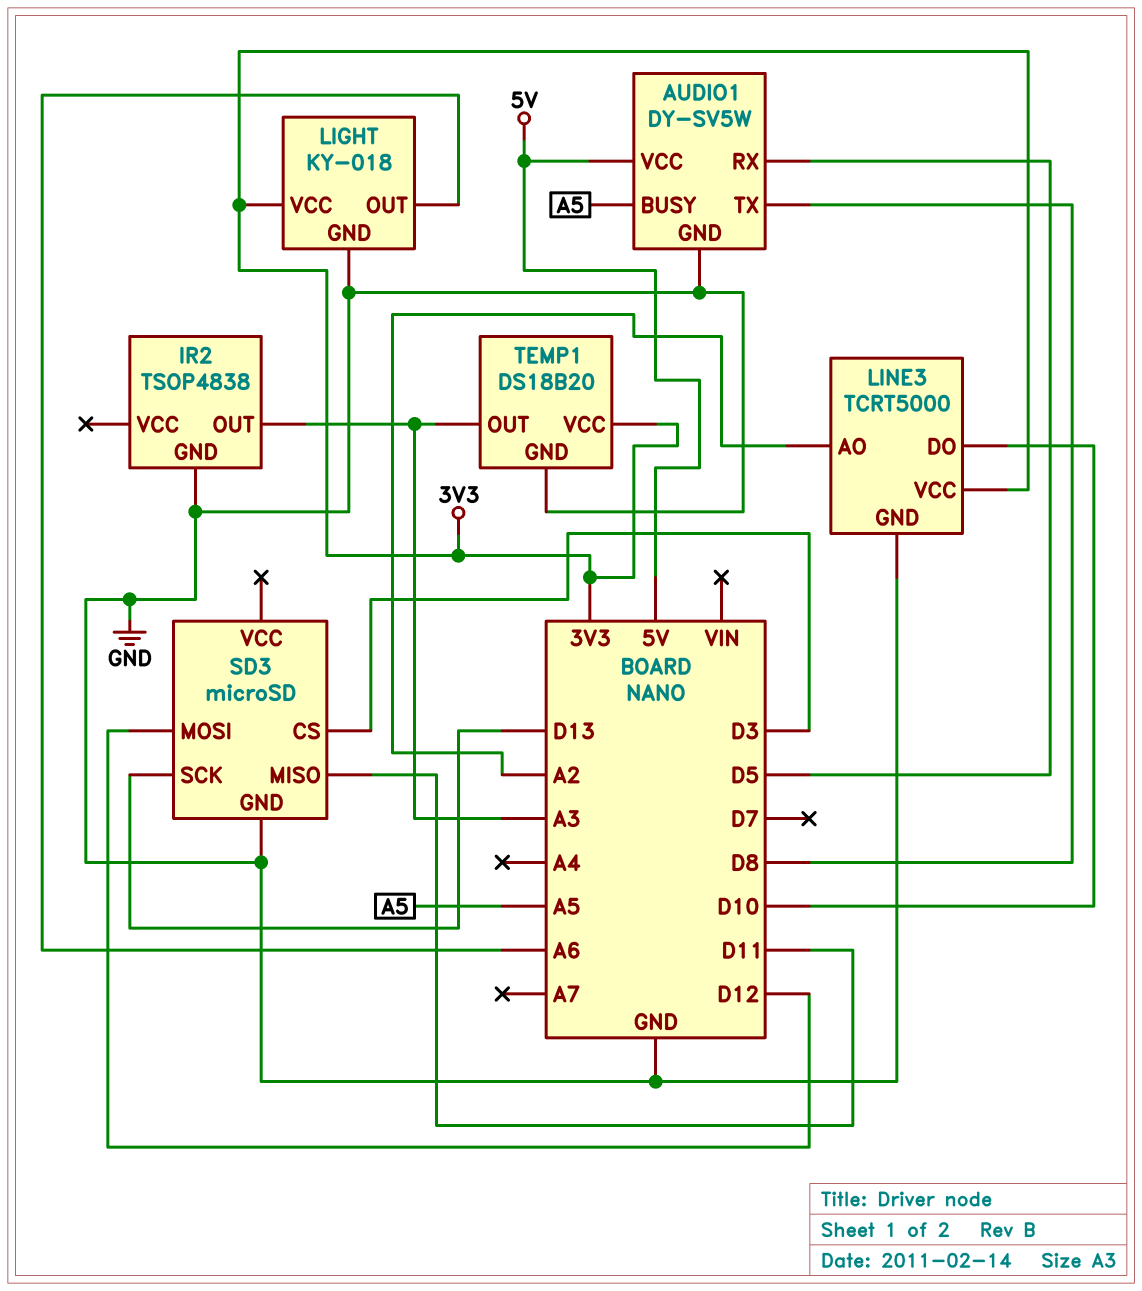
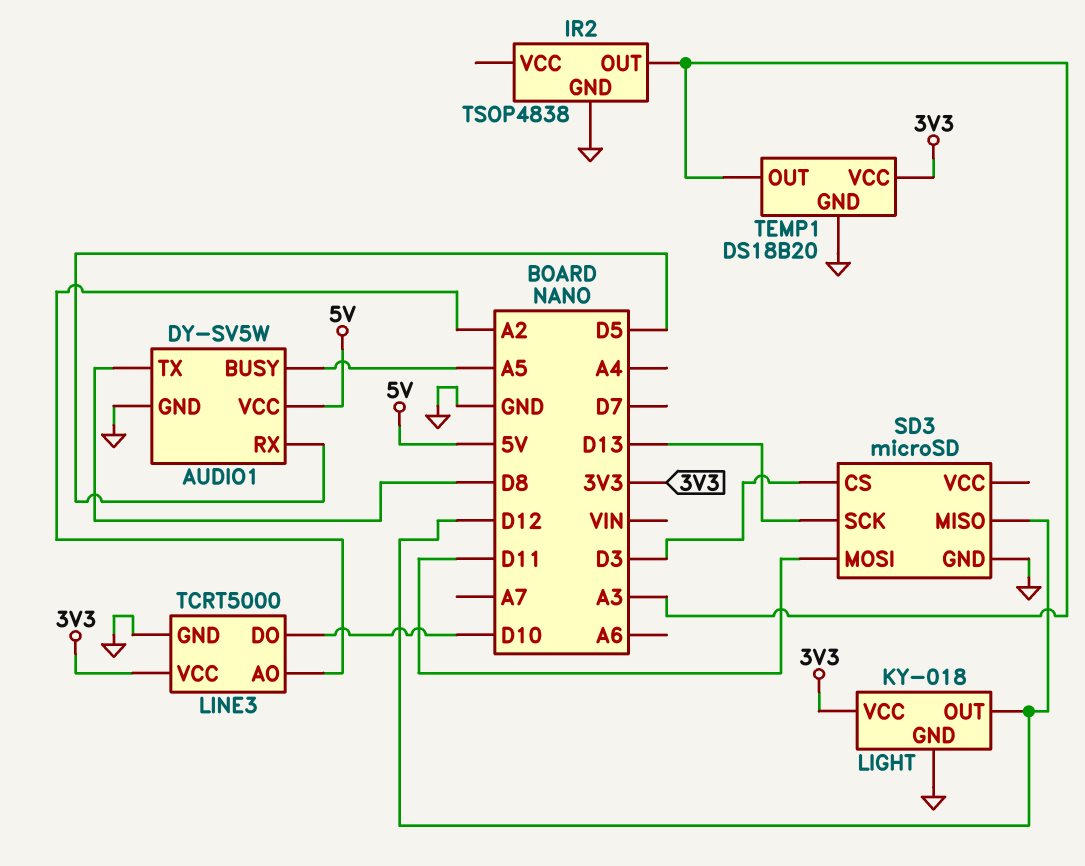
LIGHT pin OUT: A6 -> D12
SD3 pin MISO: D11 -> D12
SD3 pin MOSI: D12 -> D11

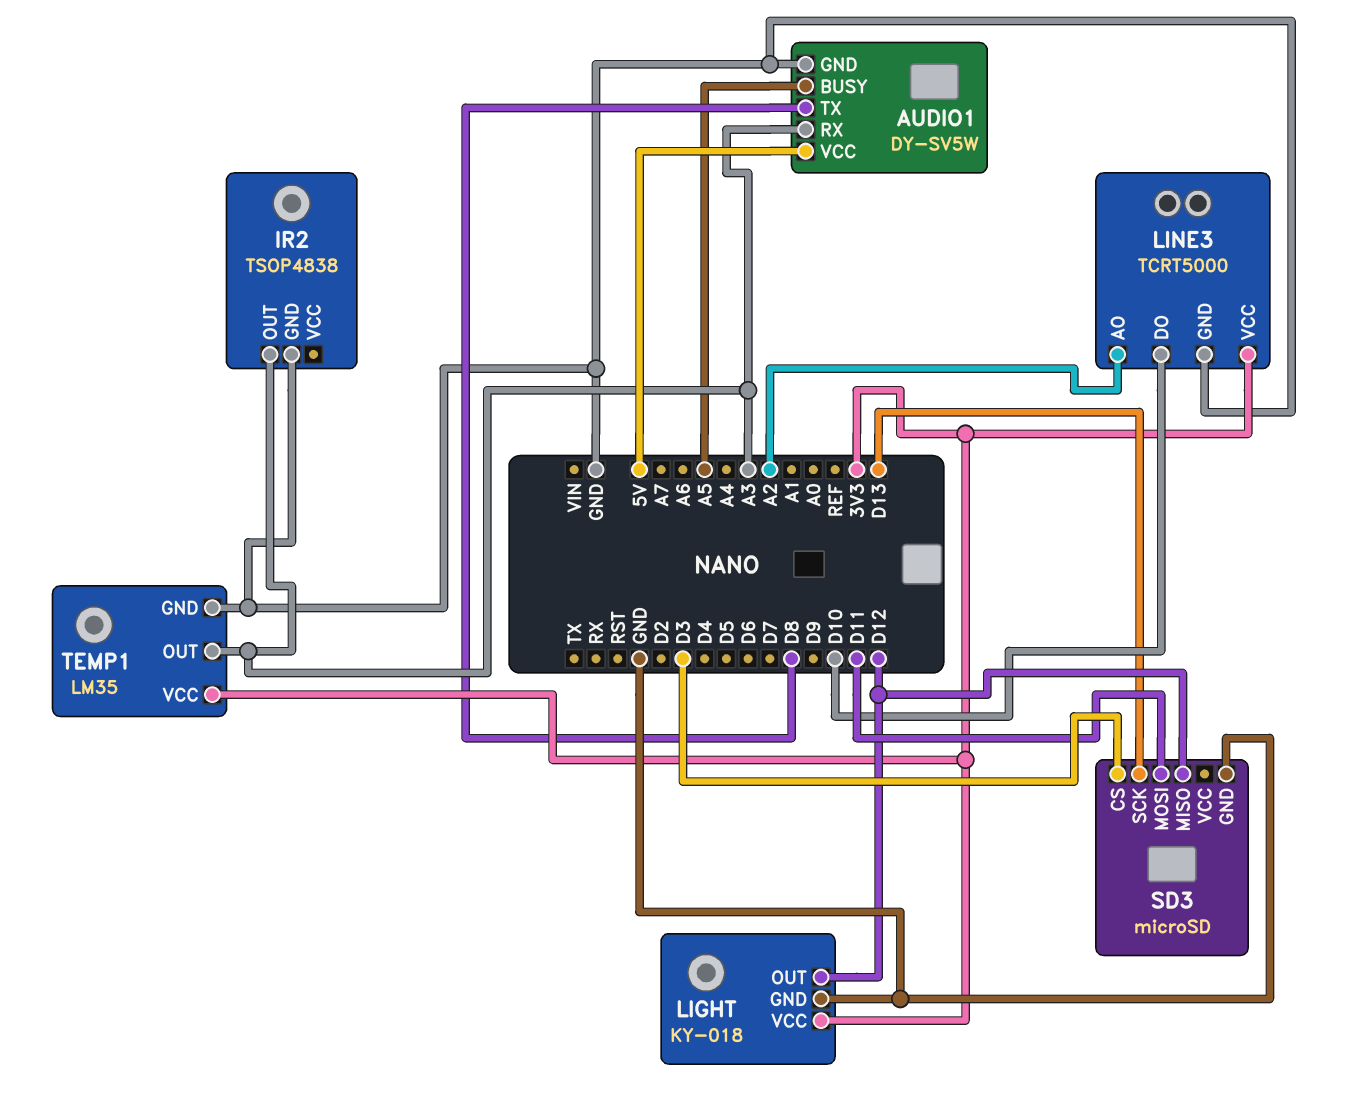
AUDIO1 pin RX: D5 -> A3
TEMP1: DS18B20 -> LM35

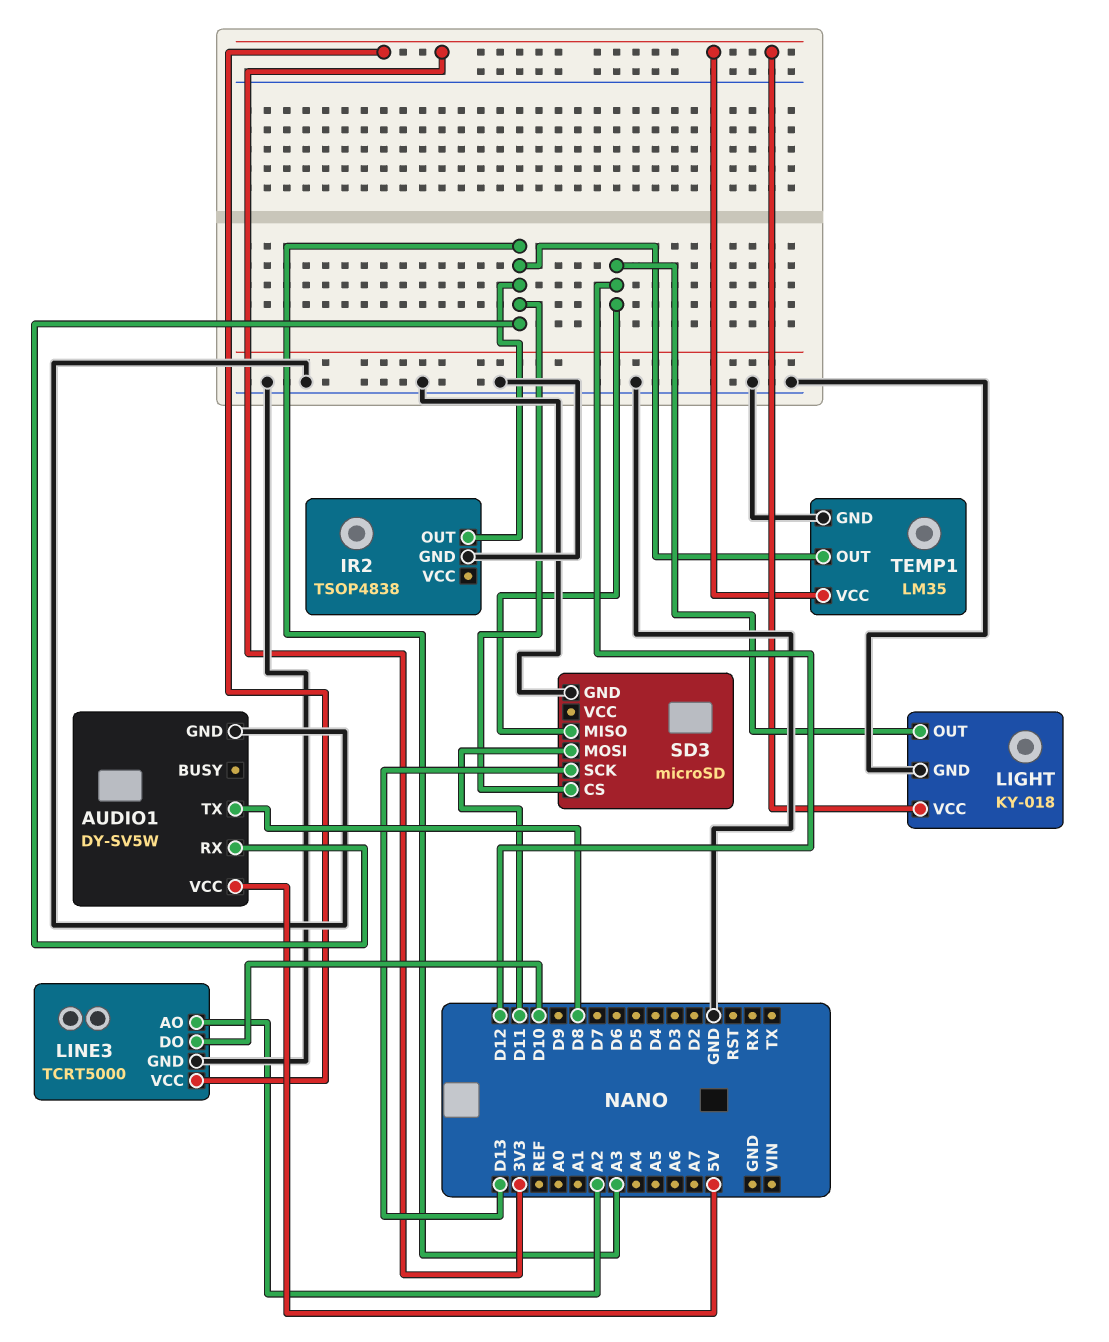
AUDIO1 pin BUSY: A5 -> none
SD3 pin CS: D3 -> A3

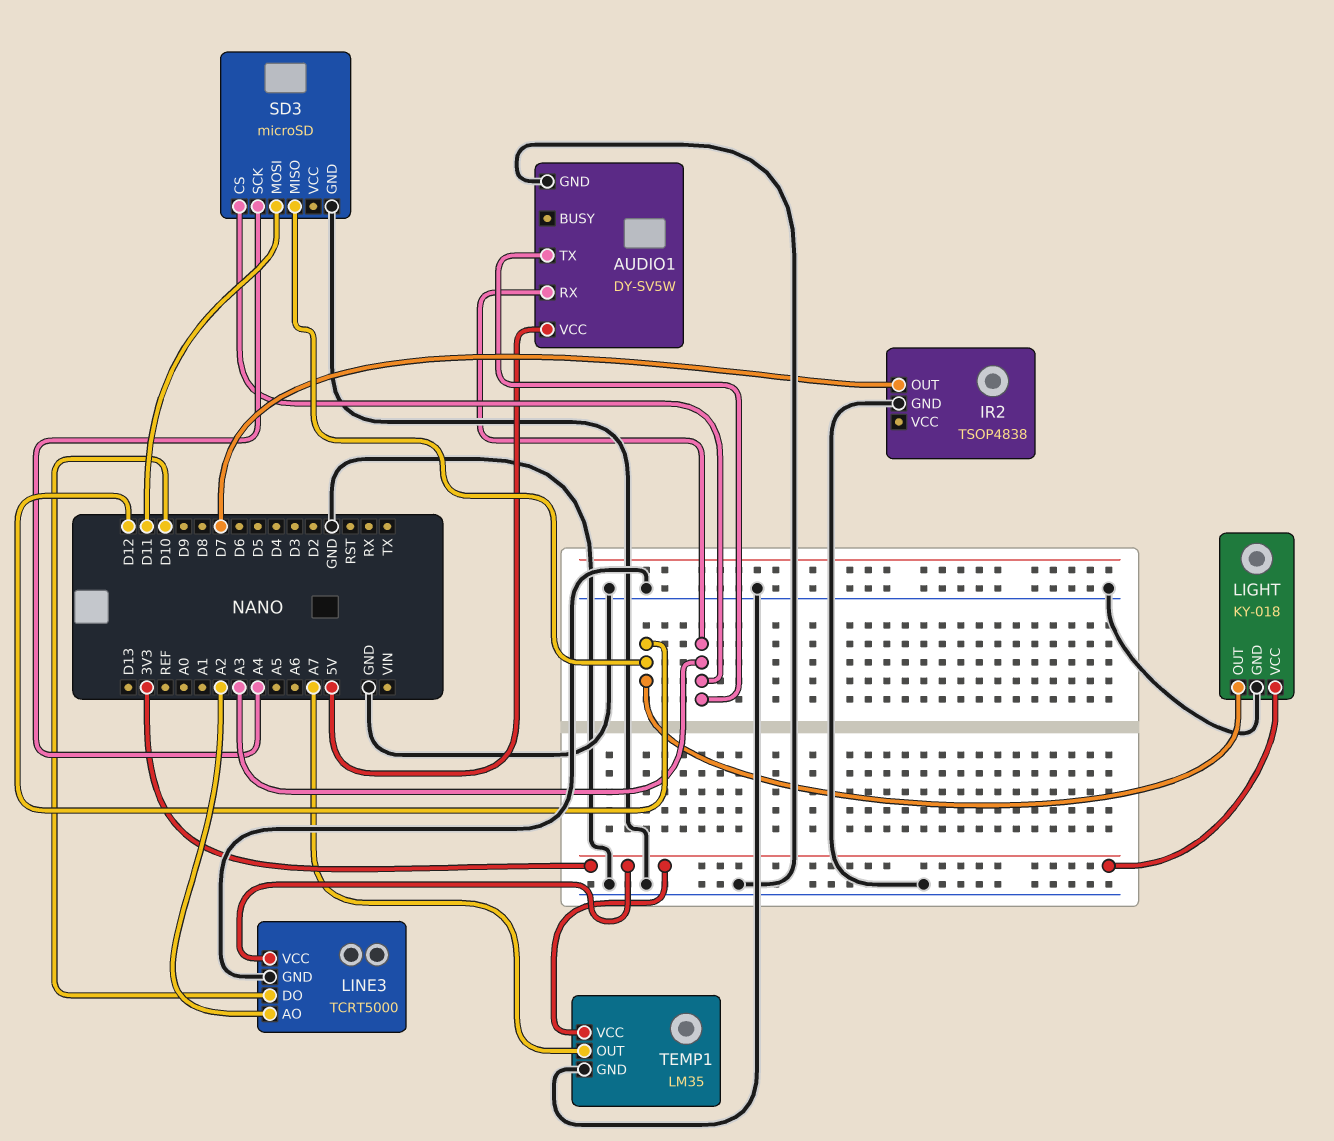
AUDIO1 pin TX: D8 -> A3
IR2 pin OUT: A3 -> D7
SD3 pin SCK: D13 -> A4
TEMP1 pin OUT: A3 -> A7

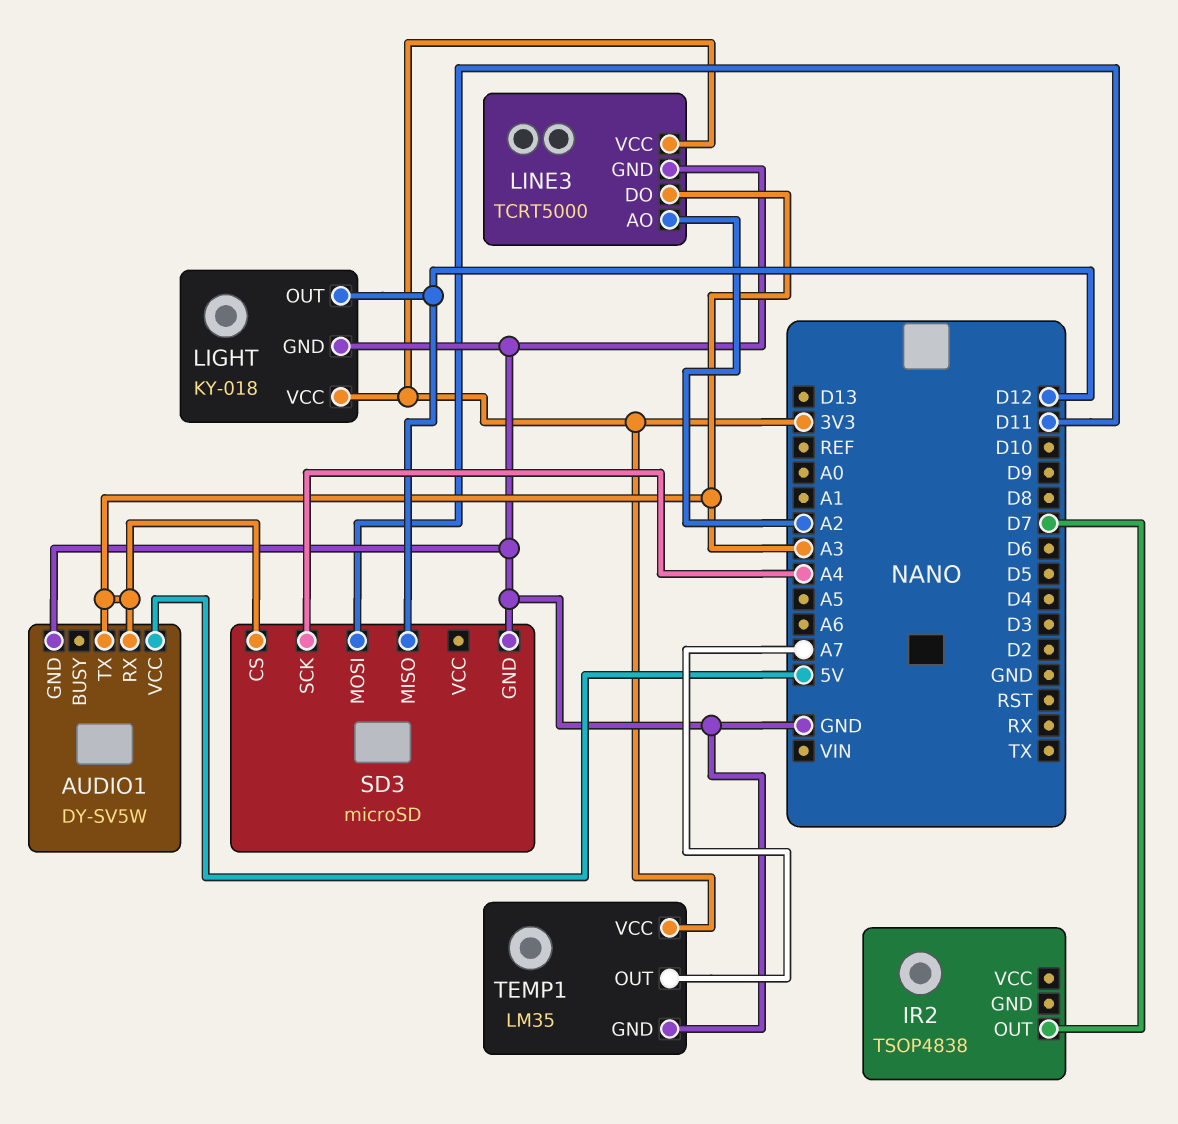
IR2 pin GND: GND -> none
LINE3 pin DO: D10 -> A3

